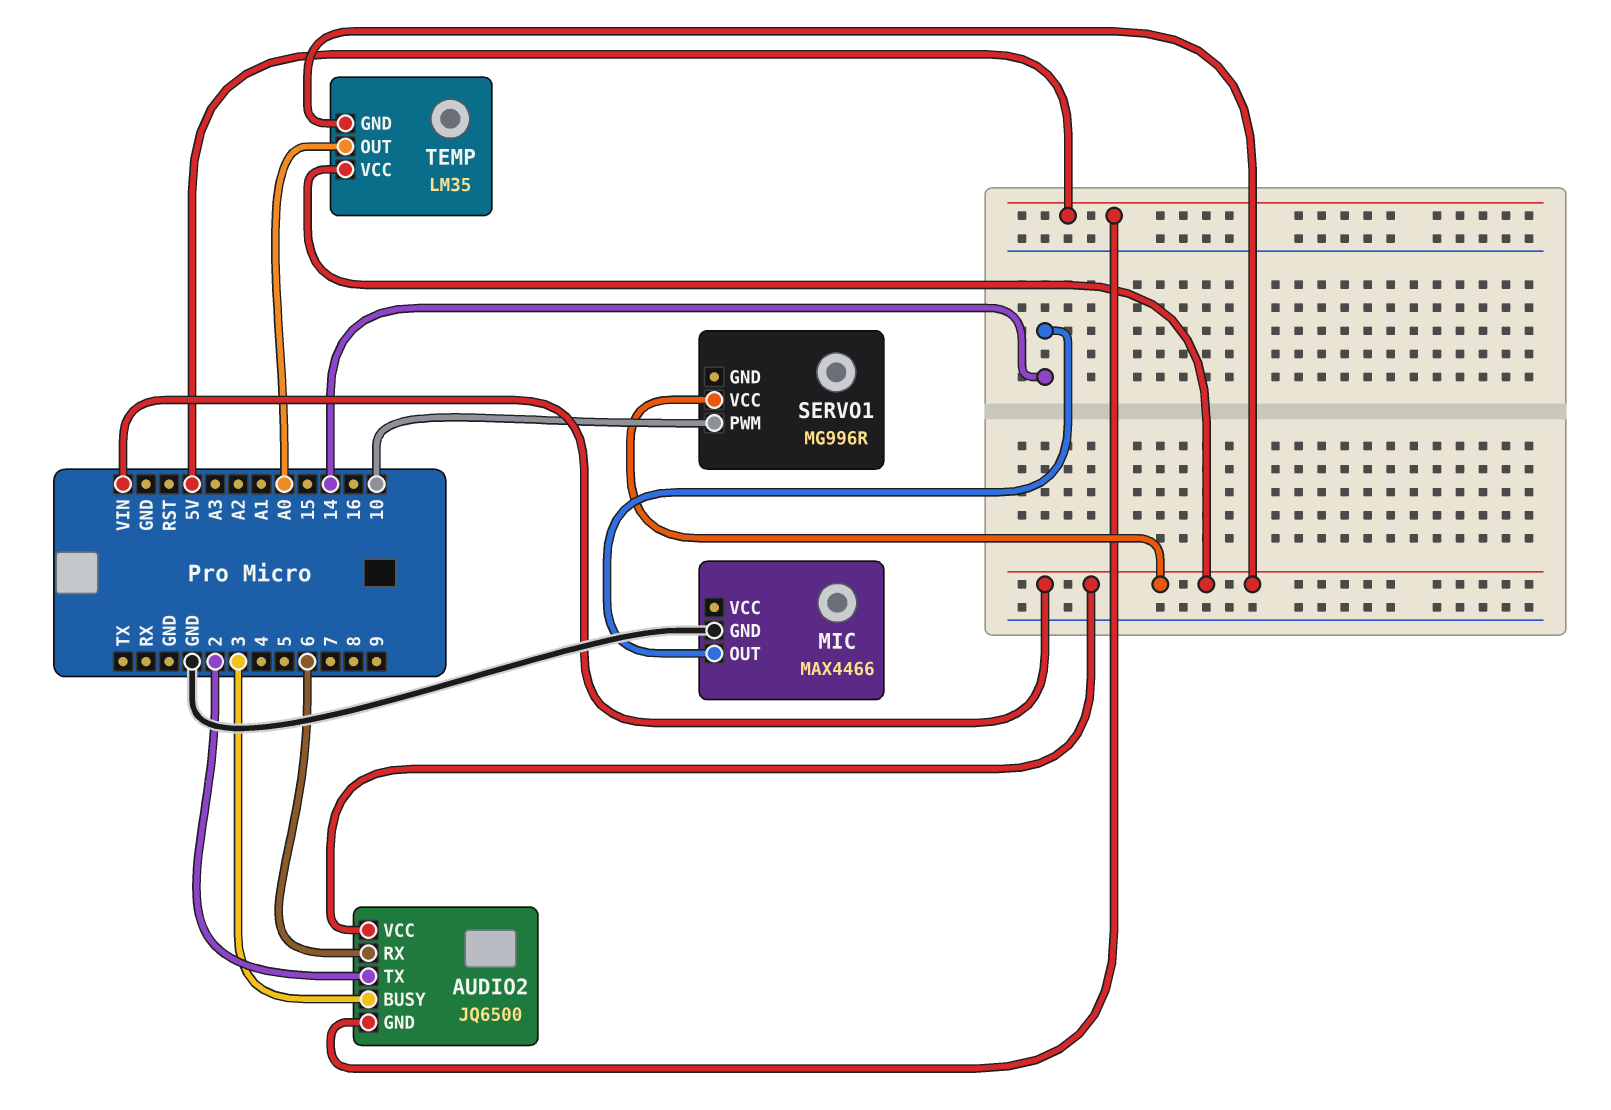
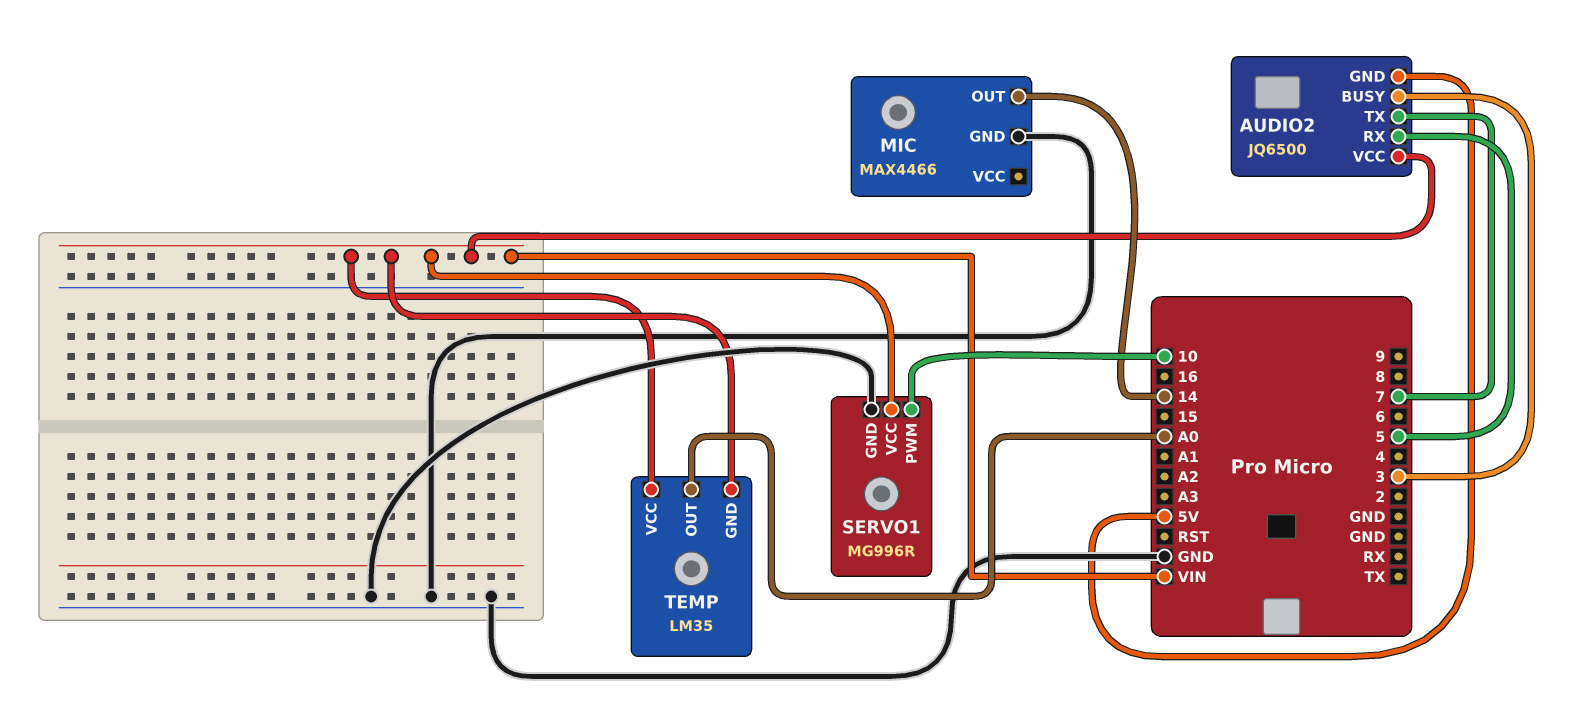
AUDIO2 pin RX: 6 -> 5
AUDIO2 pin TX: 2 -> 7
SERVO1 pin GND: none -> GND

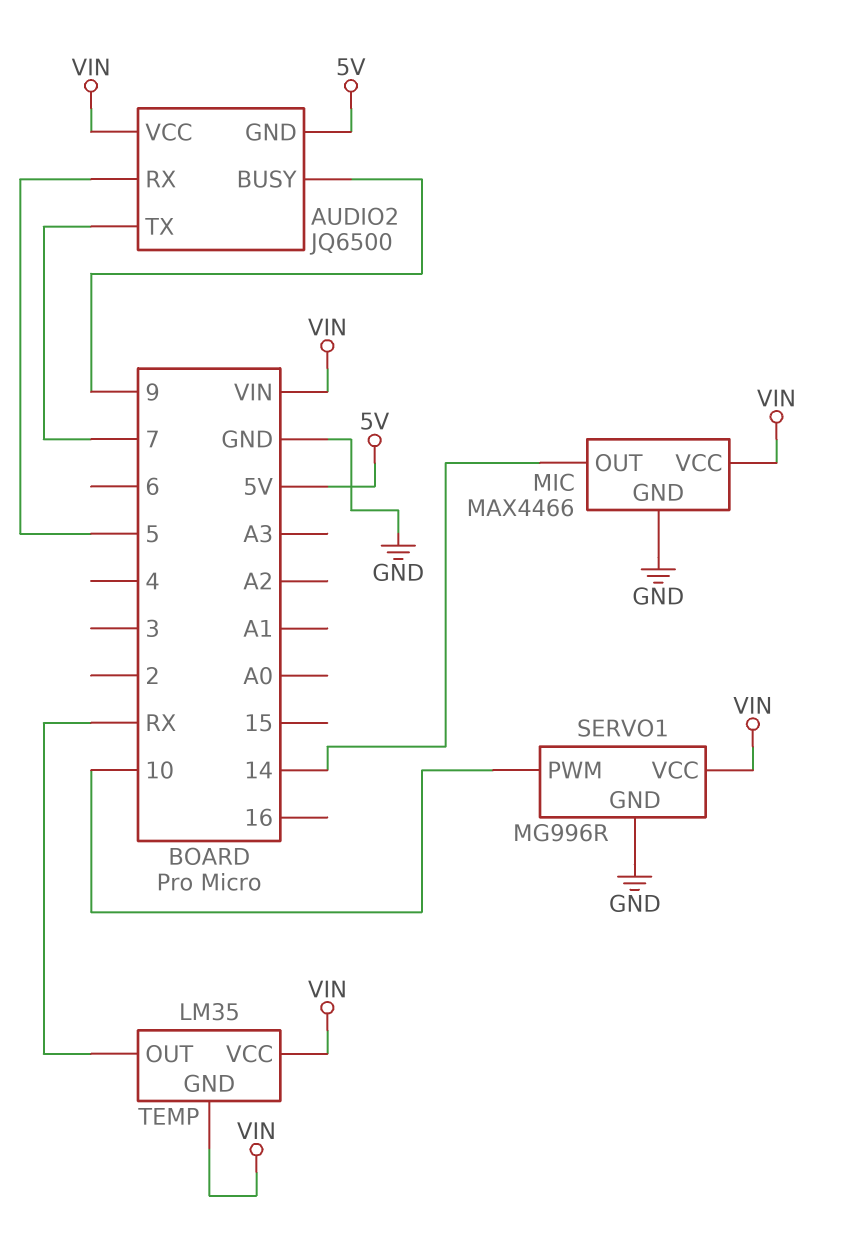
AUDIO2 pin BUSY: 3 -> 9
MIC pin VCC: none -> VIN
TEMP pin OUT: A0 -> RX

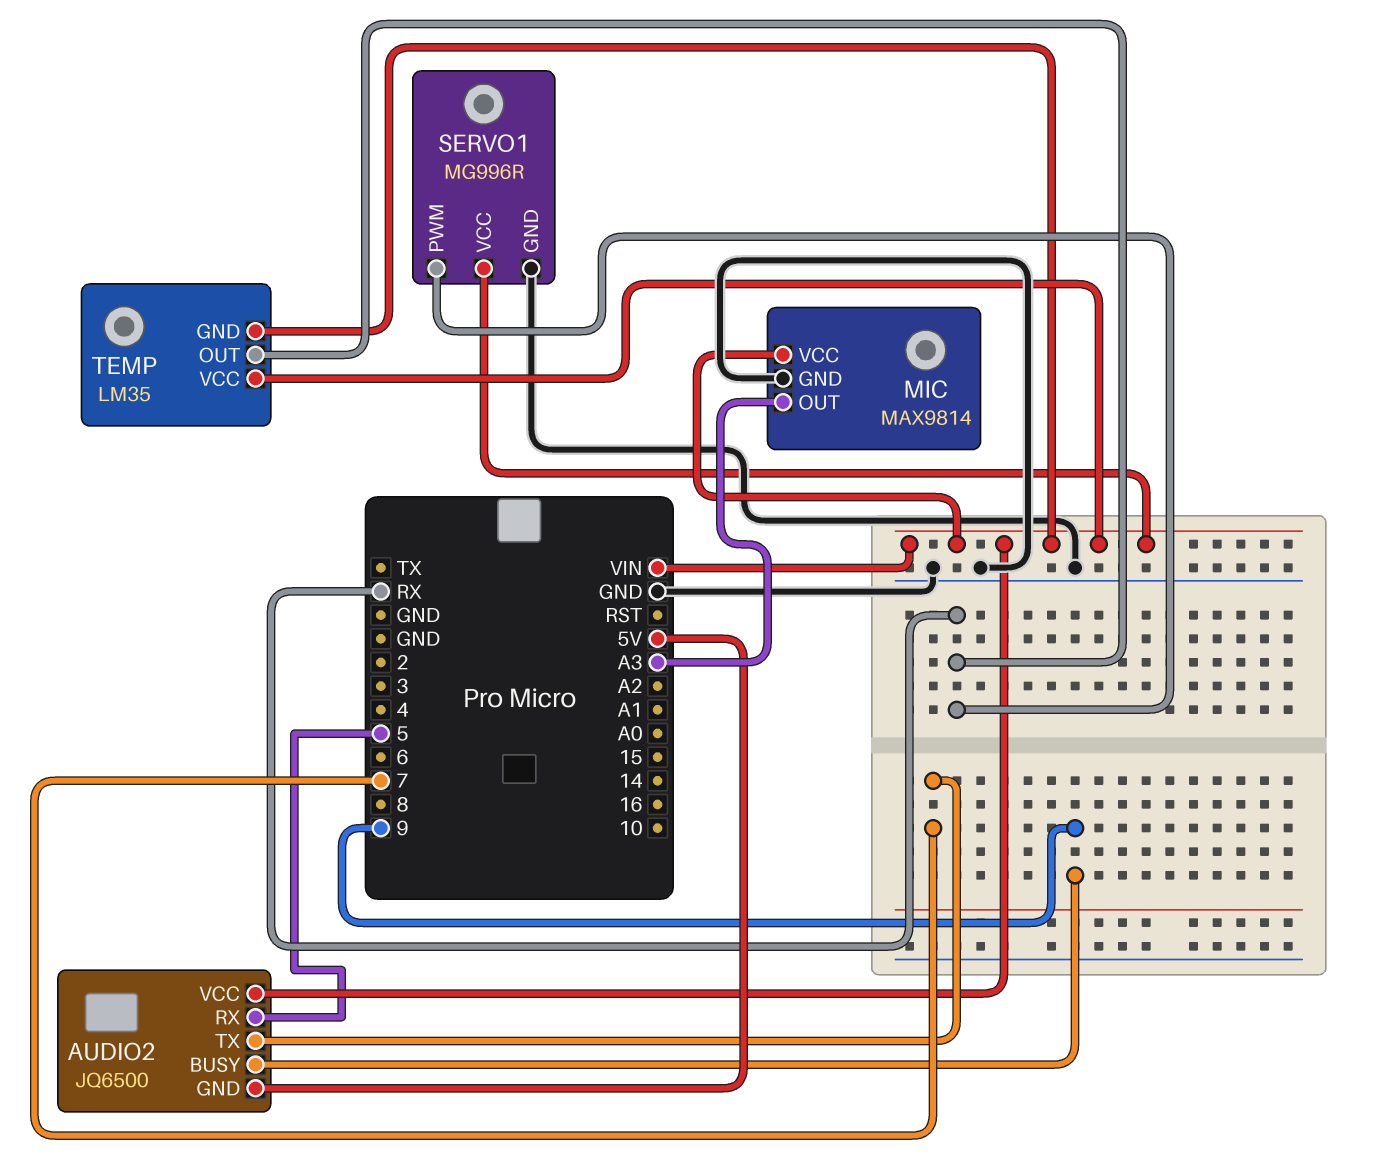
MIC: MAX4466 -> MAX9814
MIC pin OUT: 14 -> A3
SERVO1 pin PWM: 10 -> RX

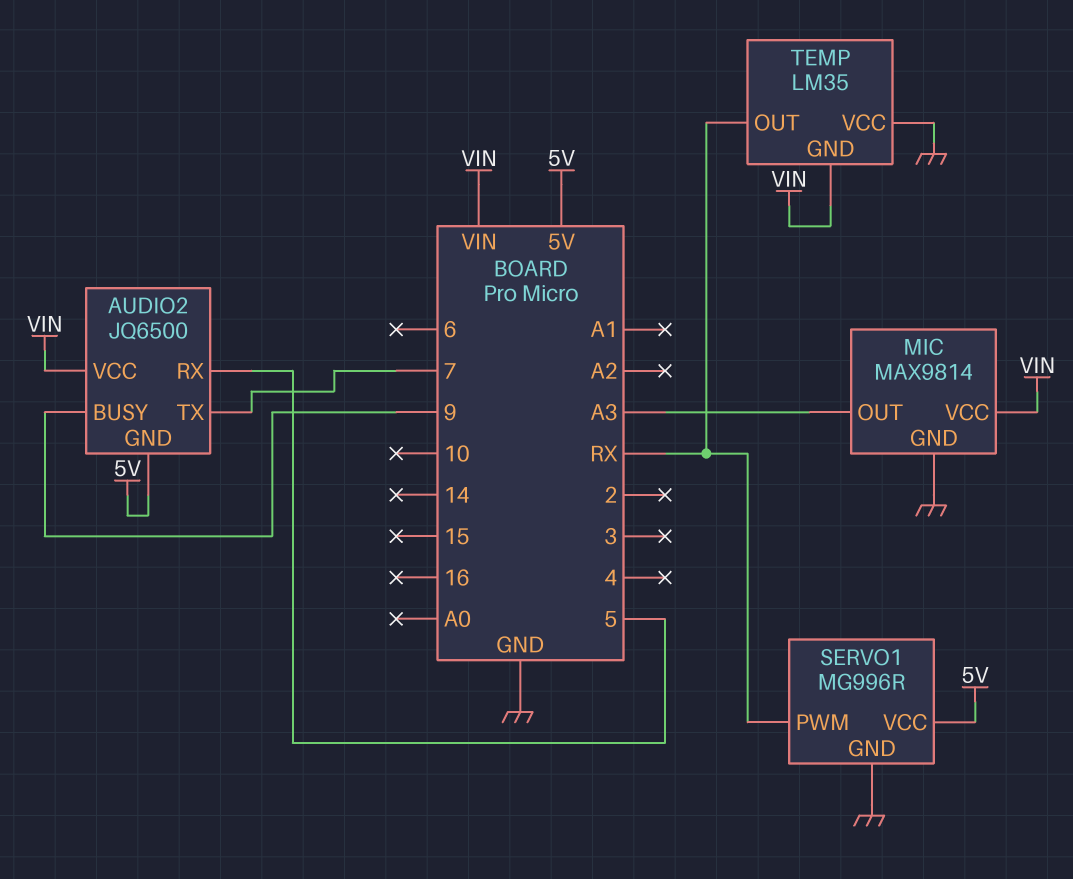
SERVO1 pin VCC: VIN -> 5V
TEMP pin VCC: VIN -> GND

